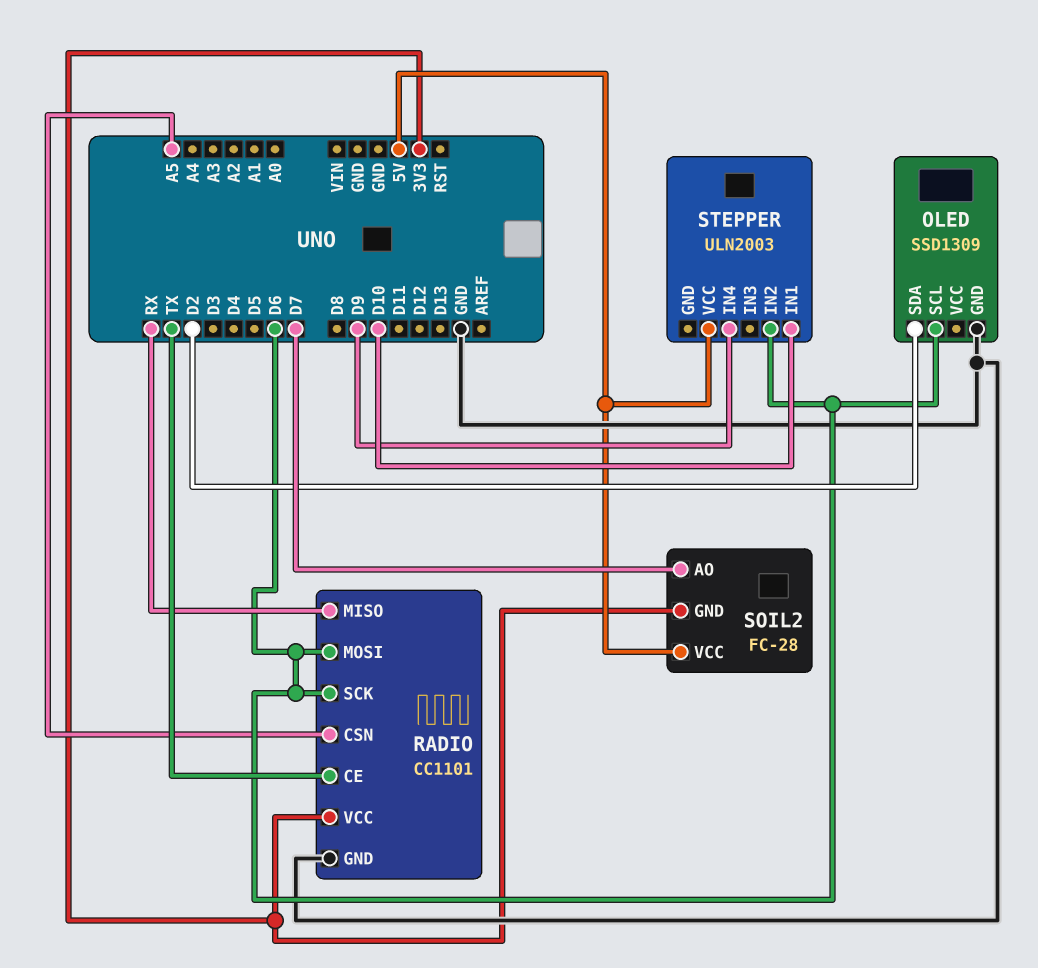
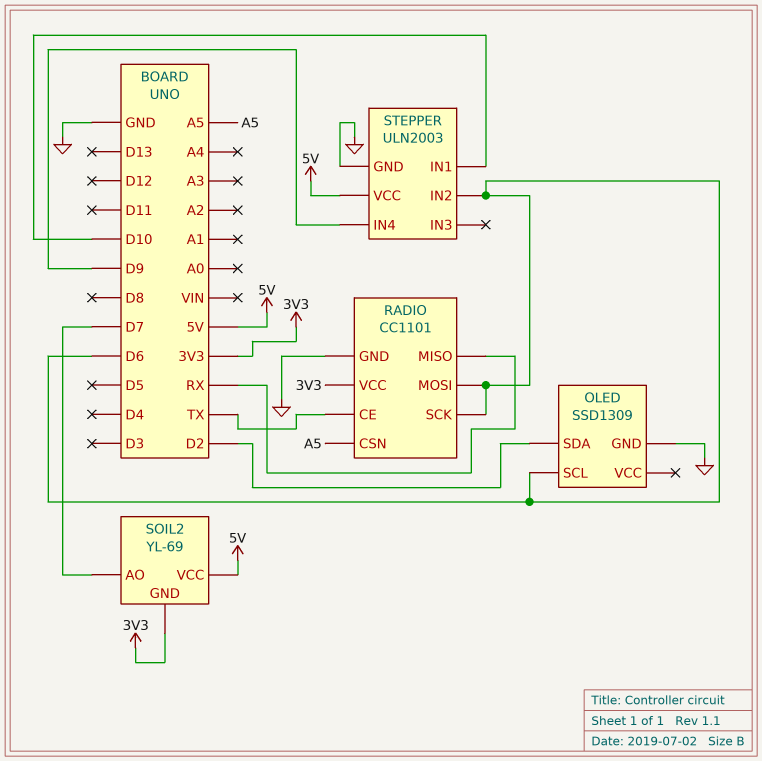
SOIL2: FC-28 -> YL-69
STEPPER pin GND: none -> GND

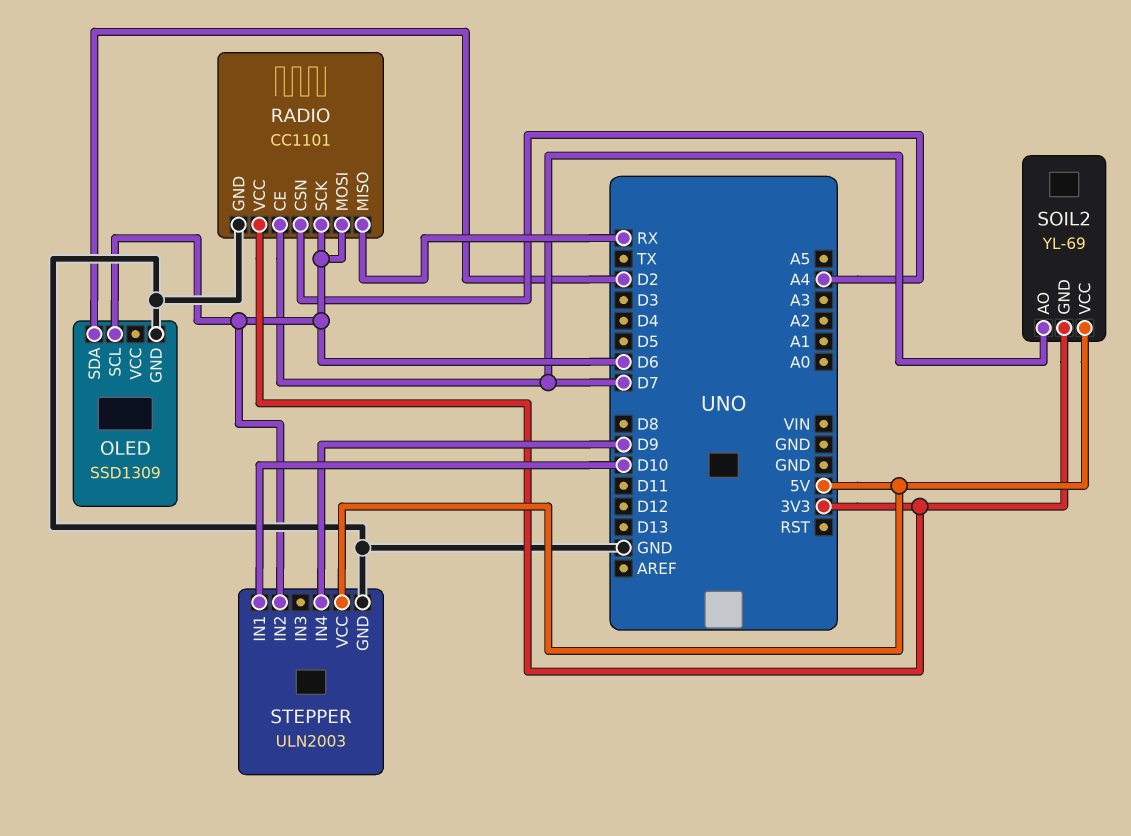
RADIO pin CE: TX -> D7
RADIO pin CSN: A5 -> A4

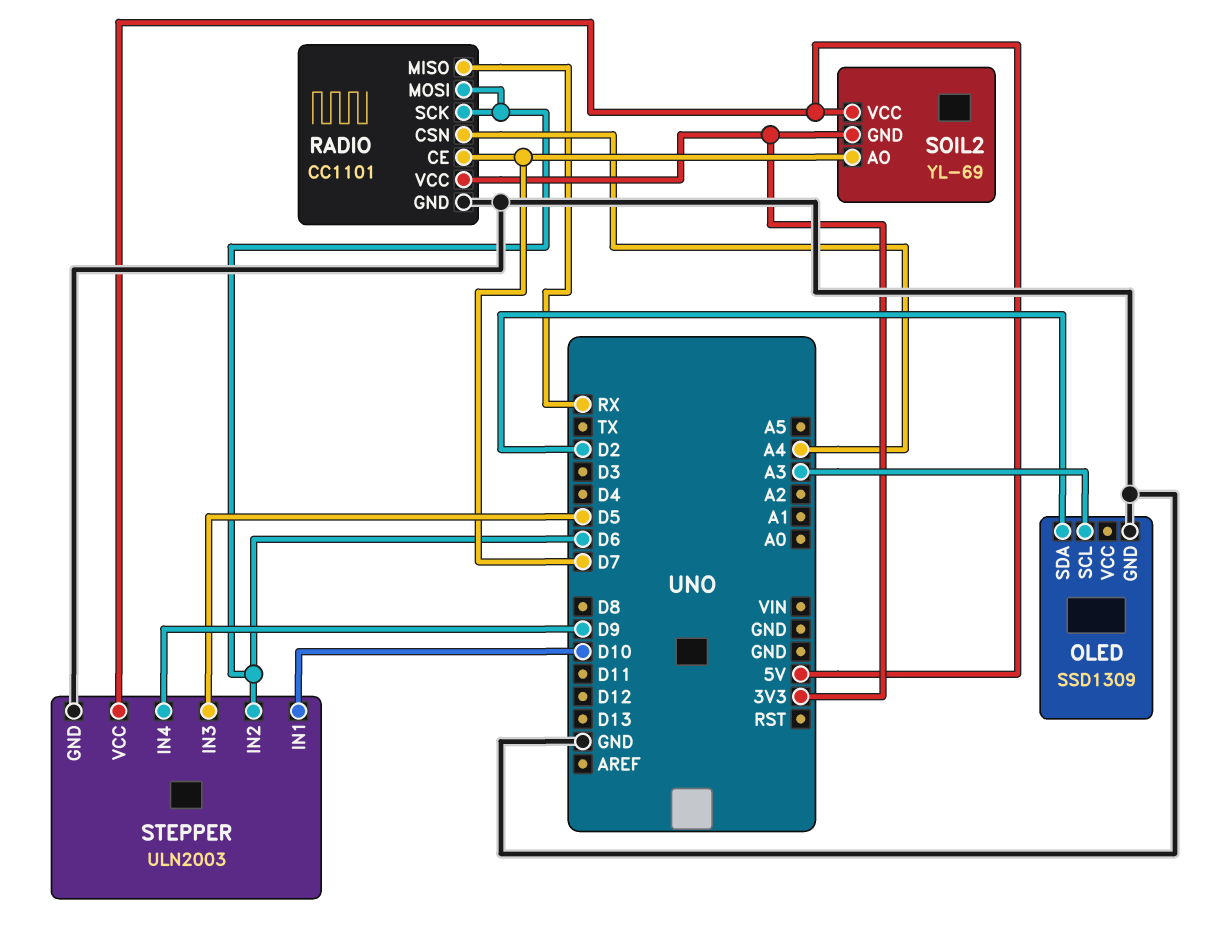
OLED pin SCL: D6 -> A3
STEPPER pin IN3: none -> D5

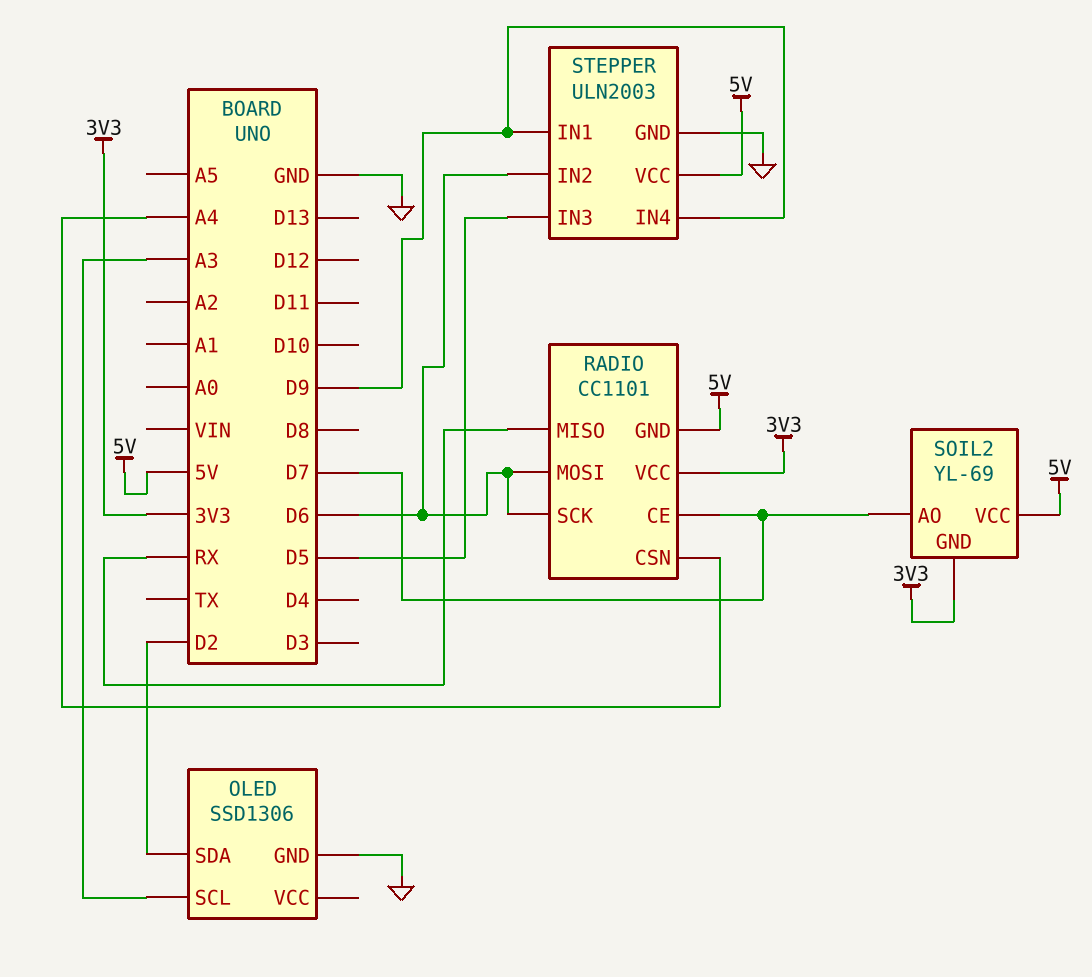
OLED: SSD1309 -> SSD1306
RADIO pin GND: GND -> 5V
STEPPER pin IN1: D10 -> D9

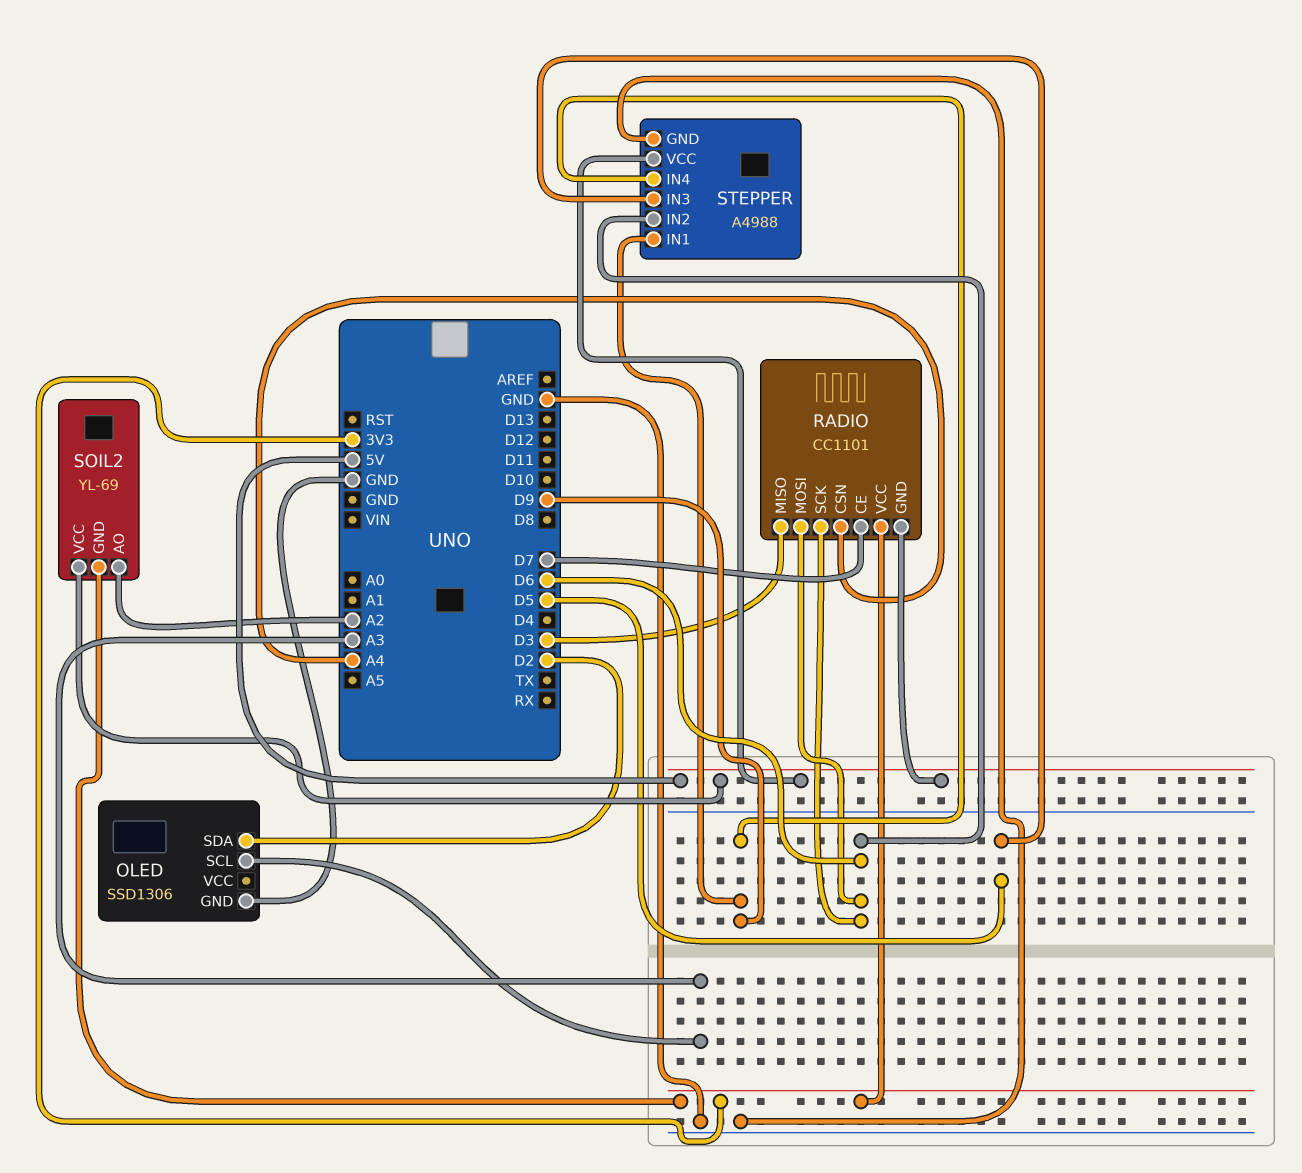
RADIO pin MISO: RX -> D3
SOIL2 pin AO: D7 -> A2
STEPPER: ULN2003 -> A4988

